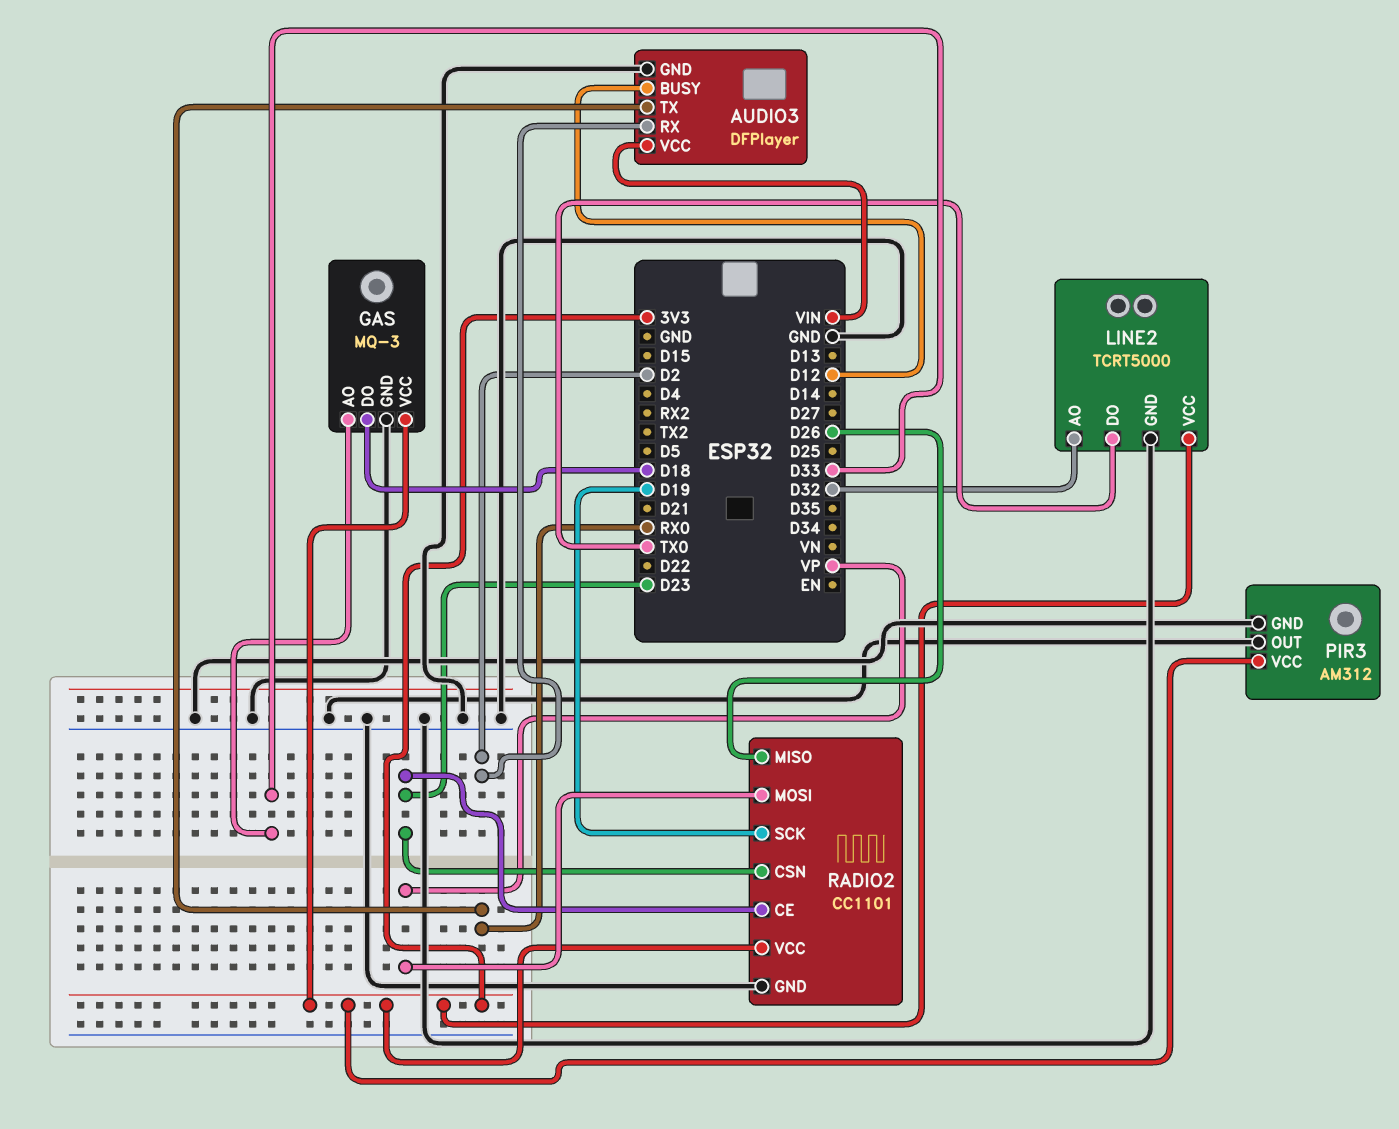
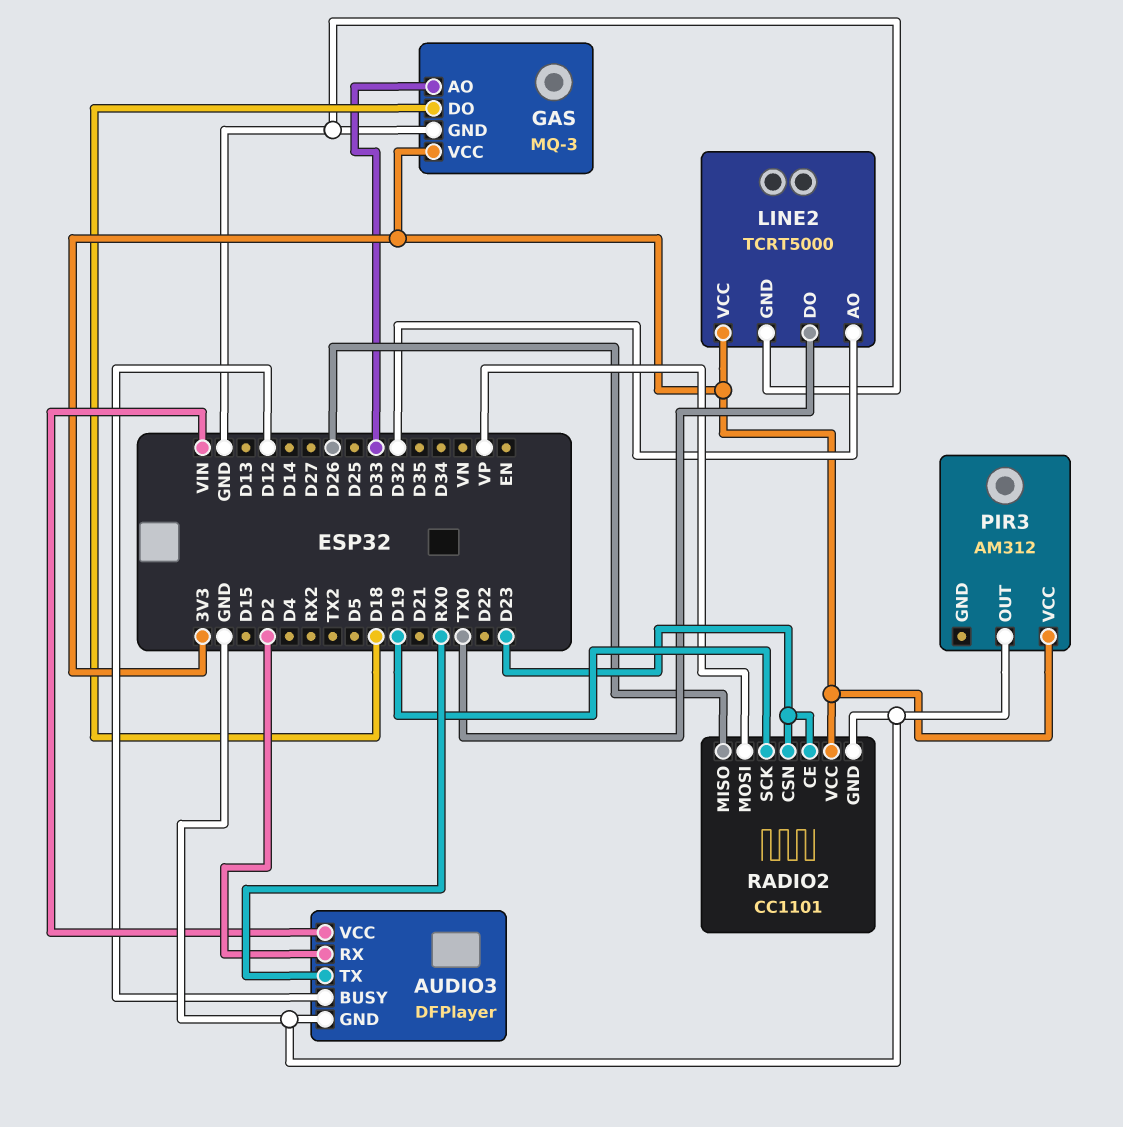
PIR3 pin GND: GND -> none

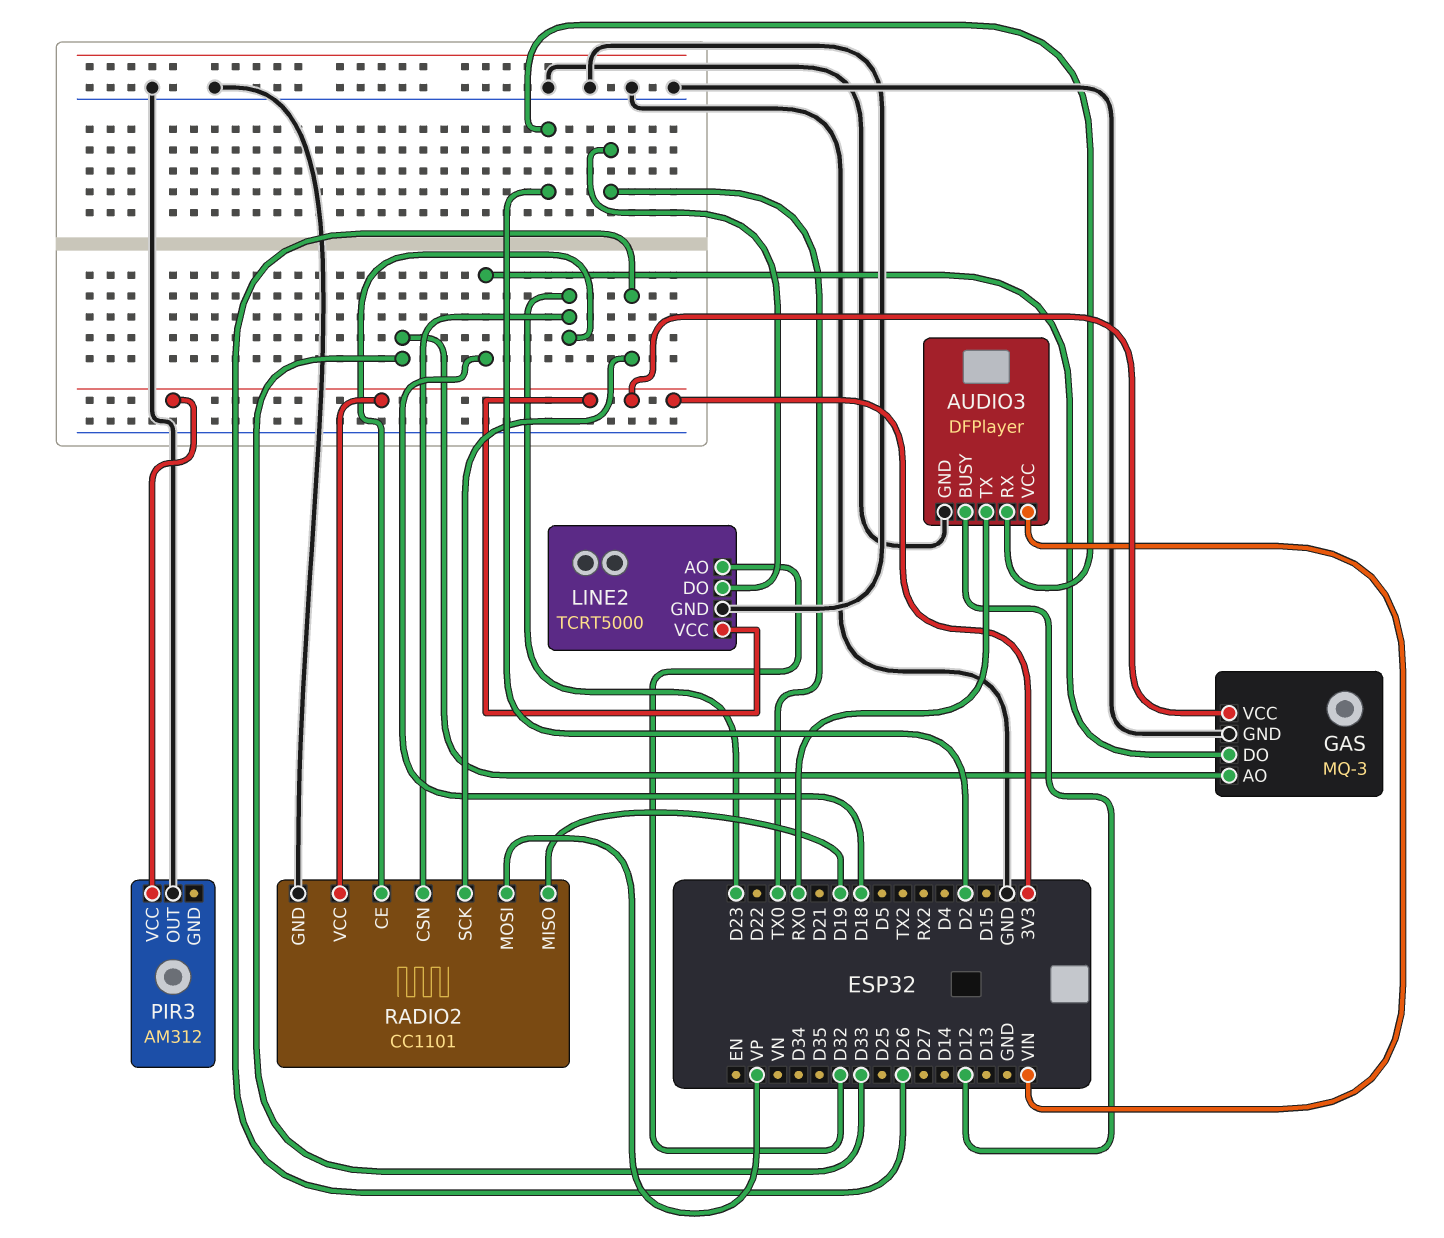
RADIO2 pin MISO: D26 -> D19
RADIO2 pin SCK: D19 -> D26

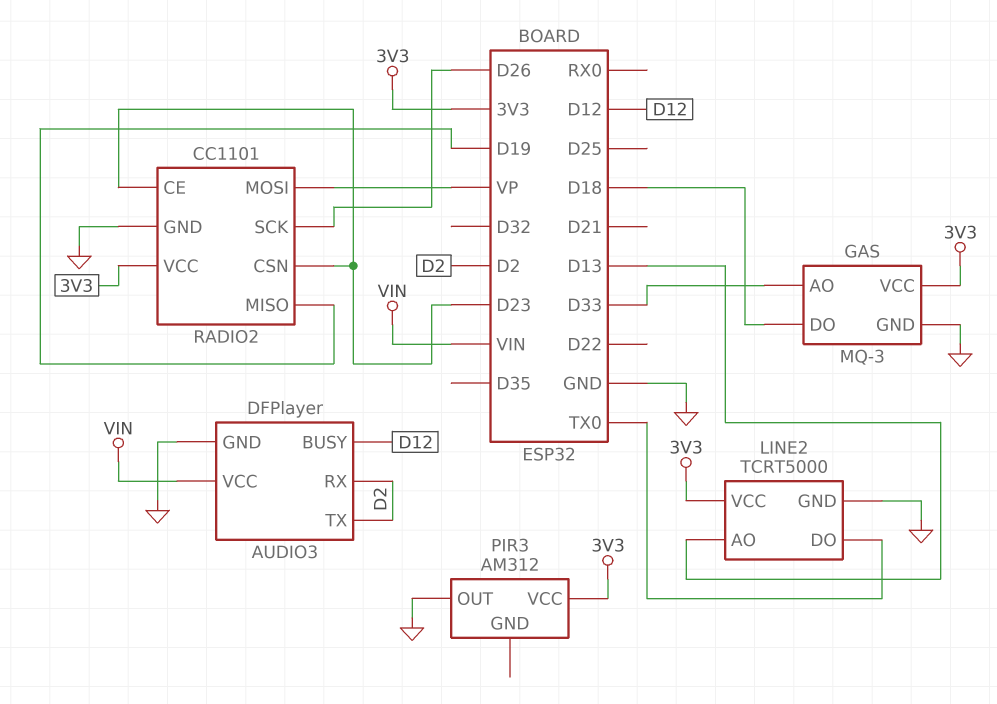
AUDIO3 pin TX: RX0 -> D2
LINE2 pin AO: D32 -> D13

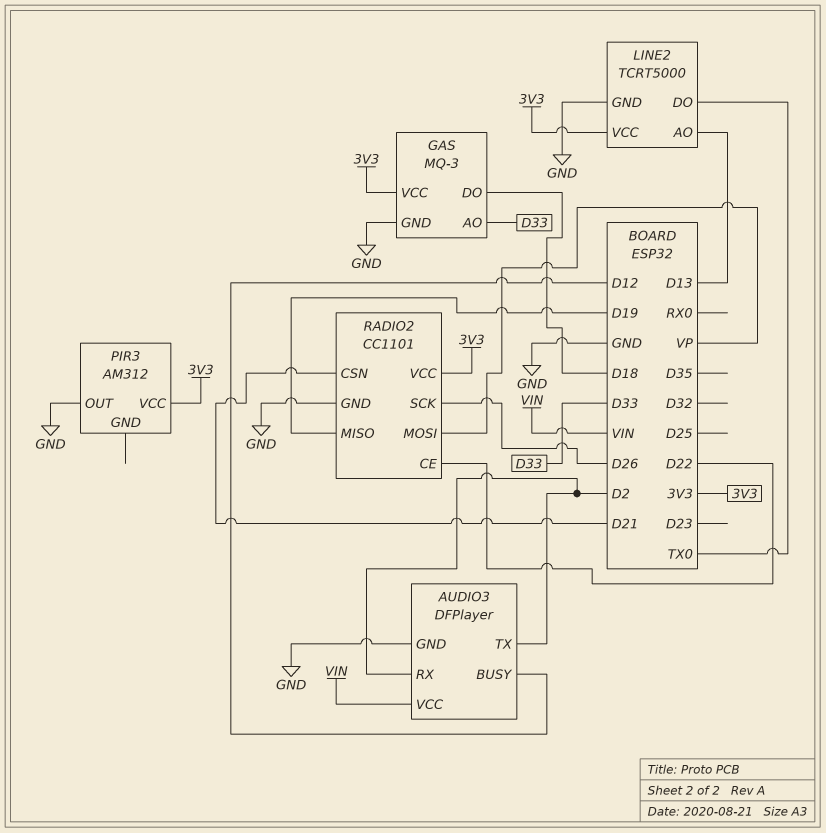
RADIO2 pin CE: D23 -> D22
RADIO2 pin CSN: D23 -> D21

